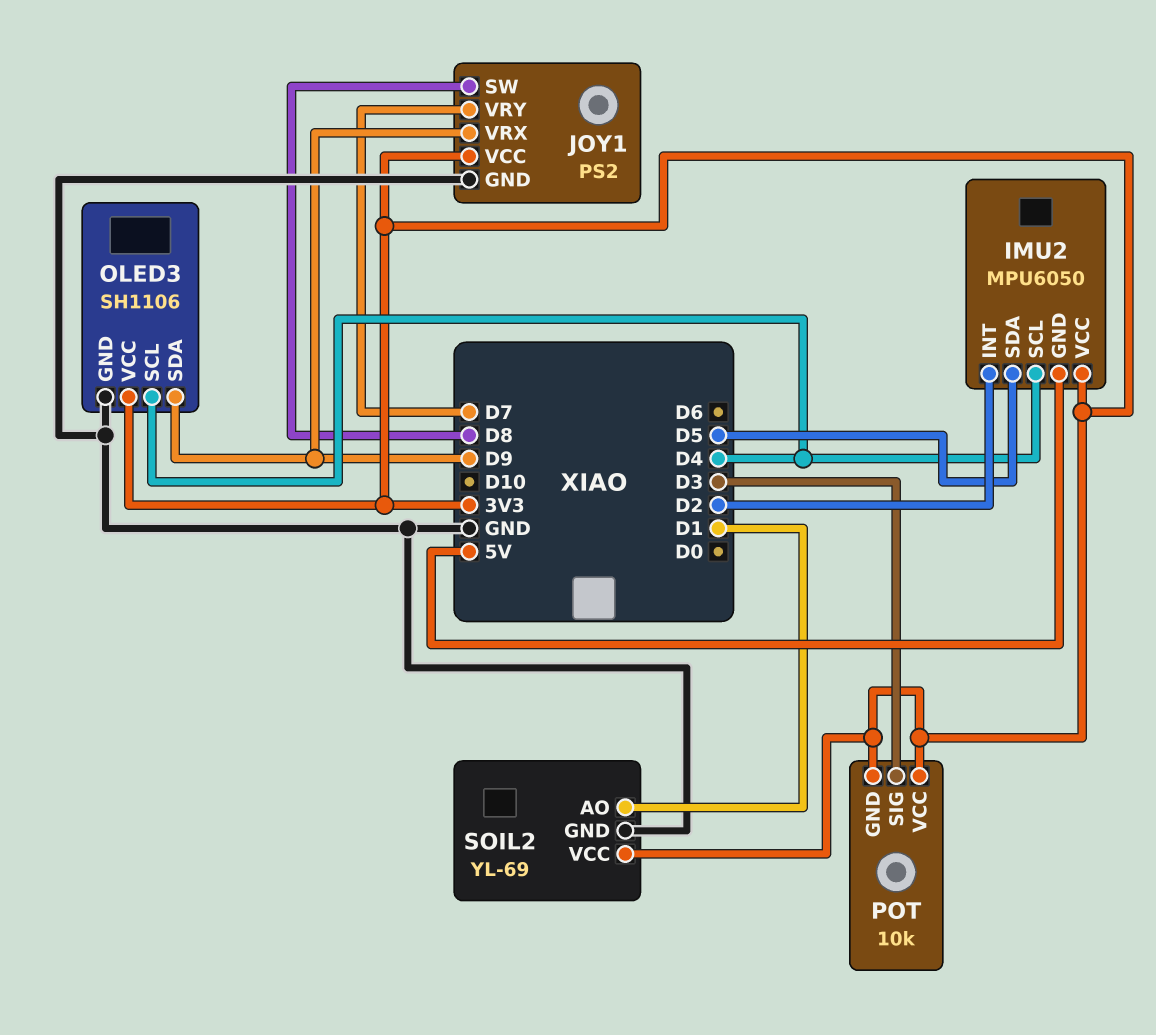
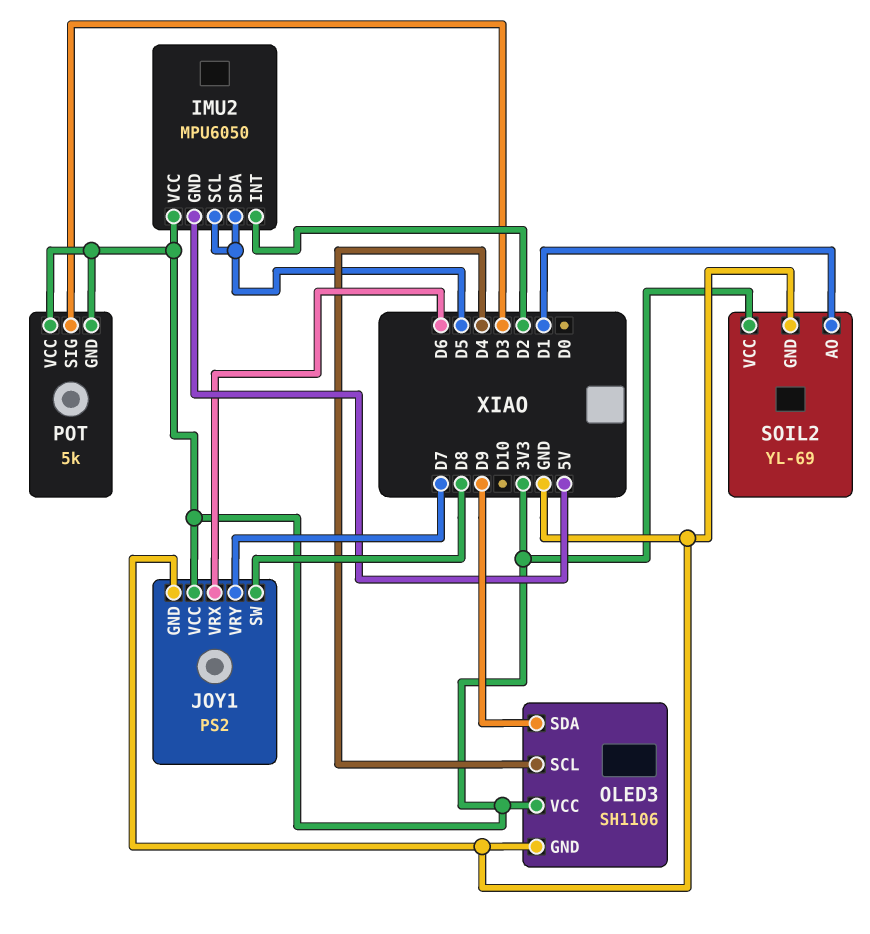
IMU2 pin SCL: D4 -> D5
JOY1 pin VRX: D9 -> D6
POT: 10k -> 5k

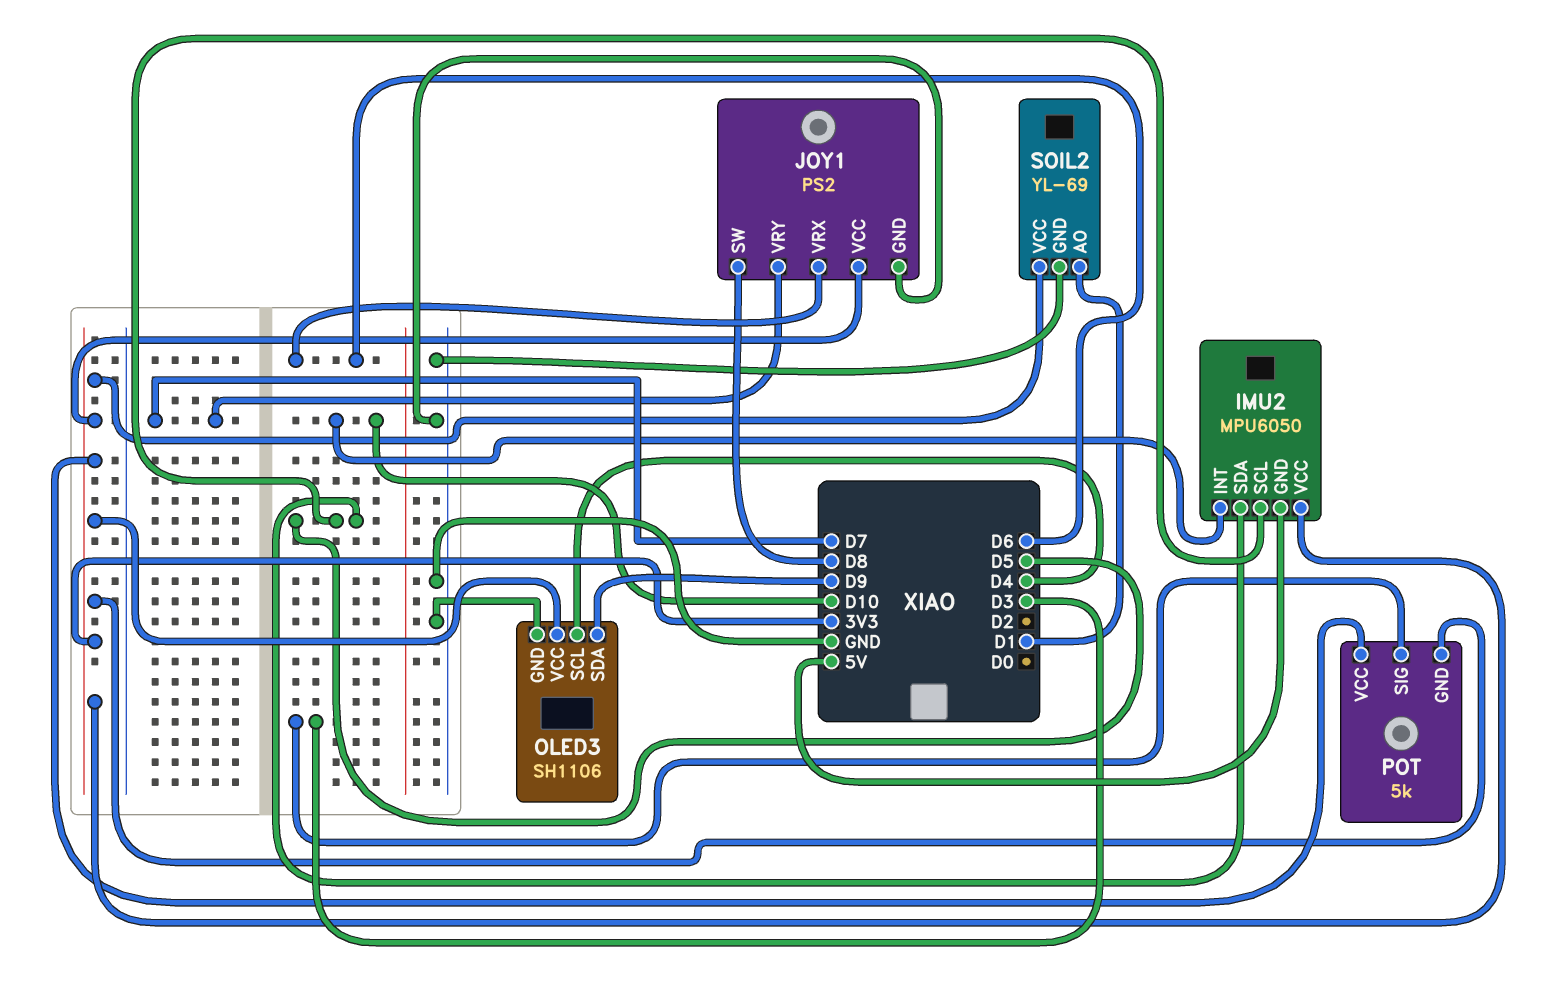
IMU2 pin INT: D2 -> D10

